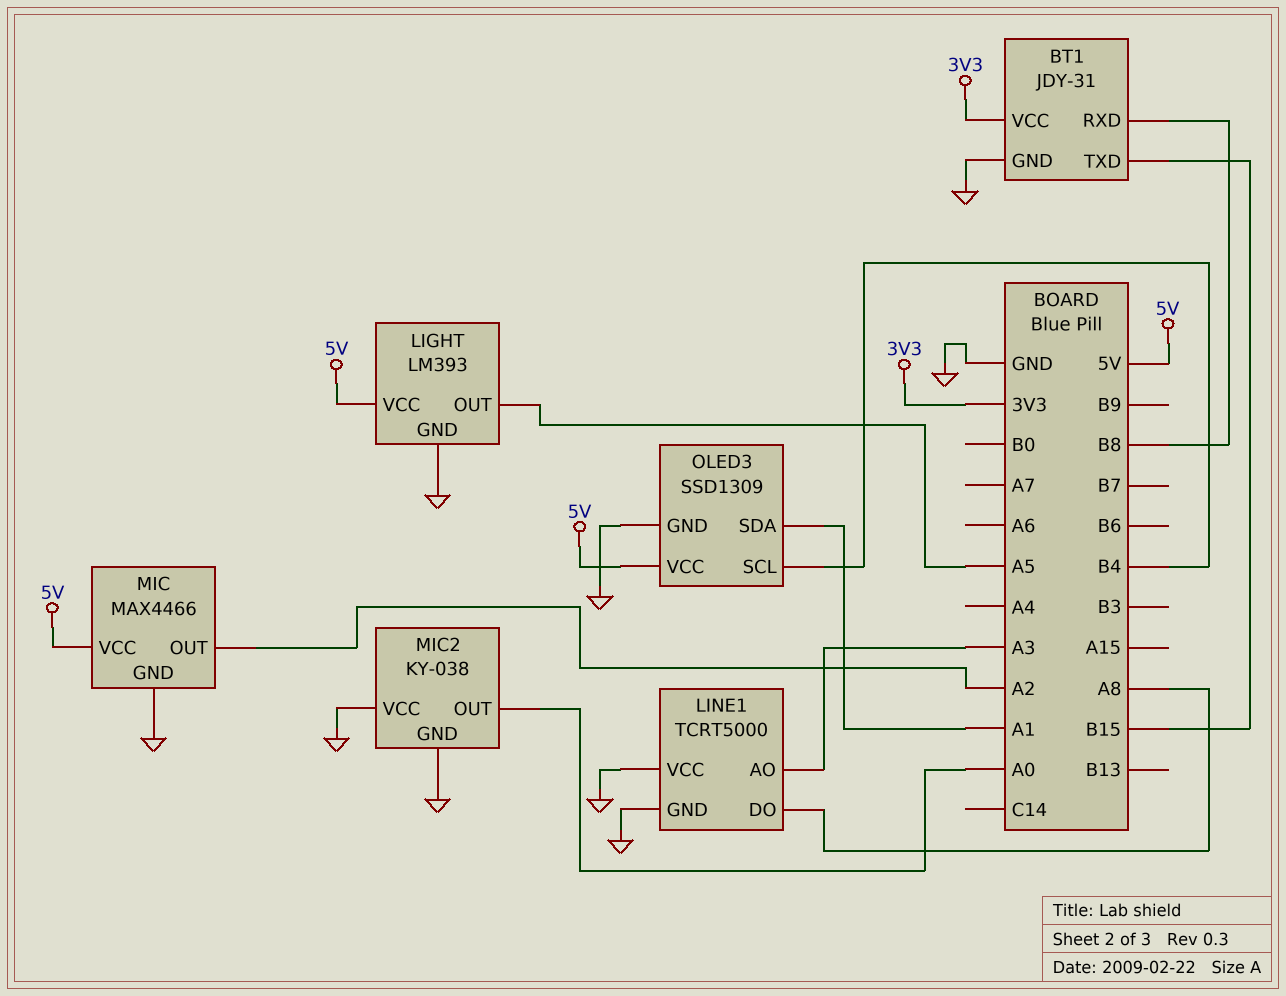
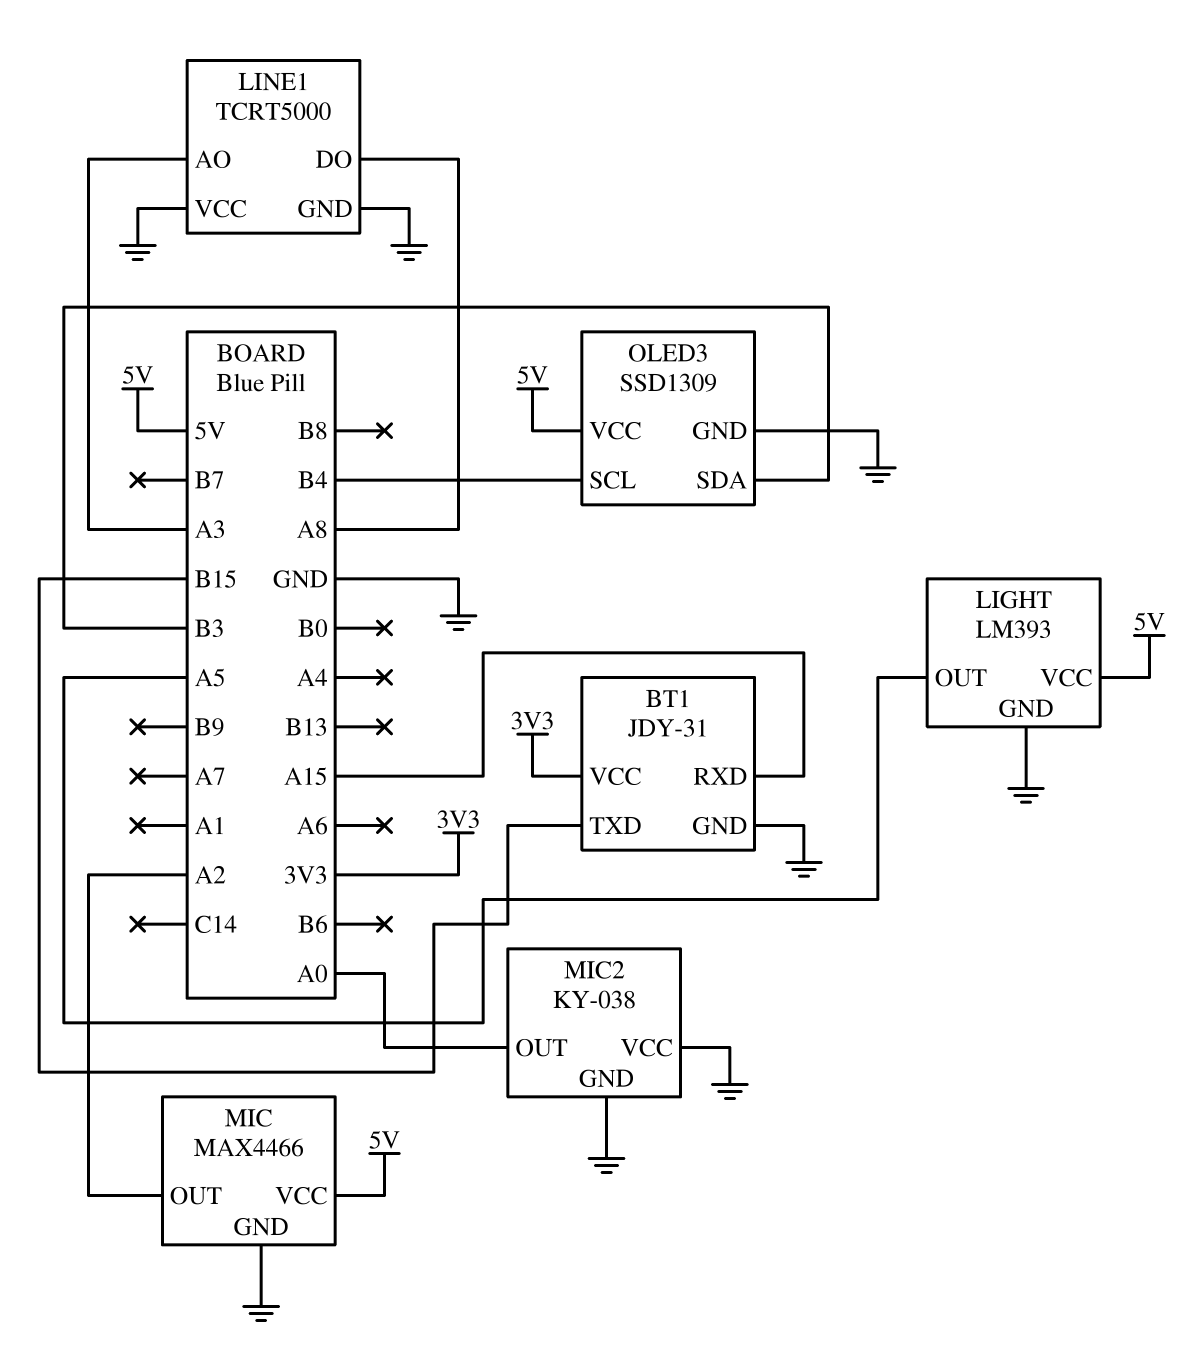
BT1 pin RXD: B8 -> A15
OLED3 pin SDA: A1 -> B3

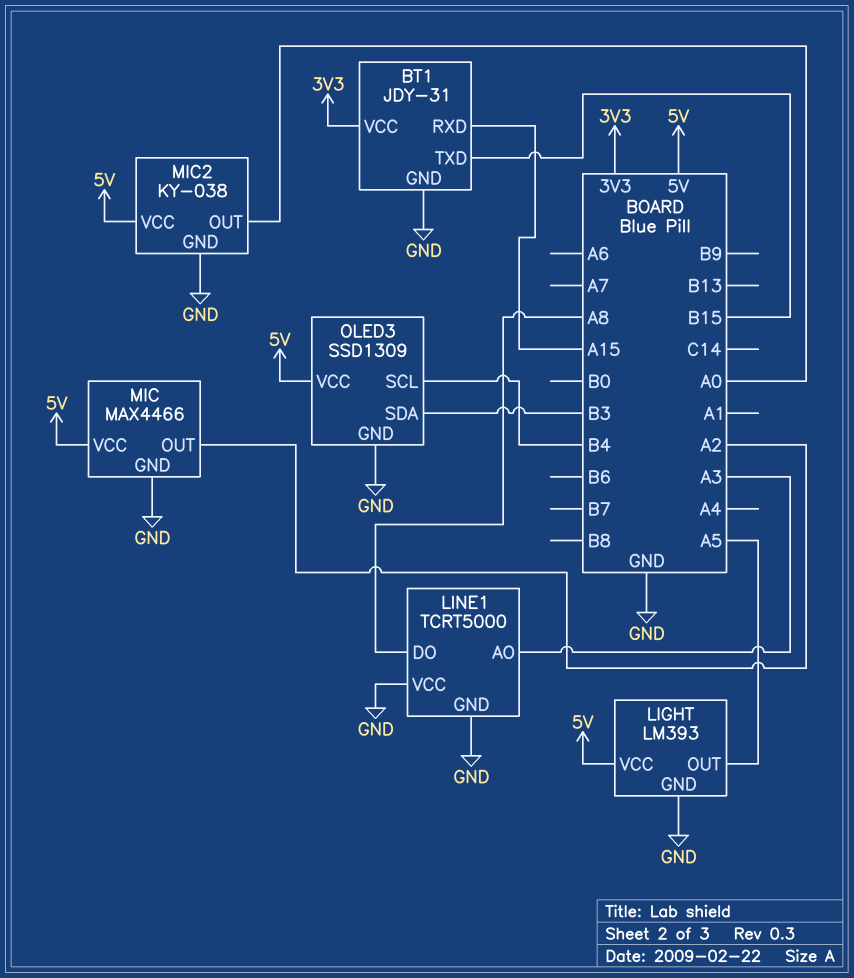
MIC2 pin VCC: GND -> 5V

